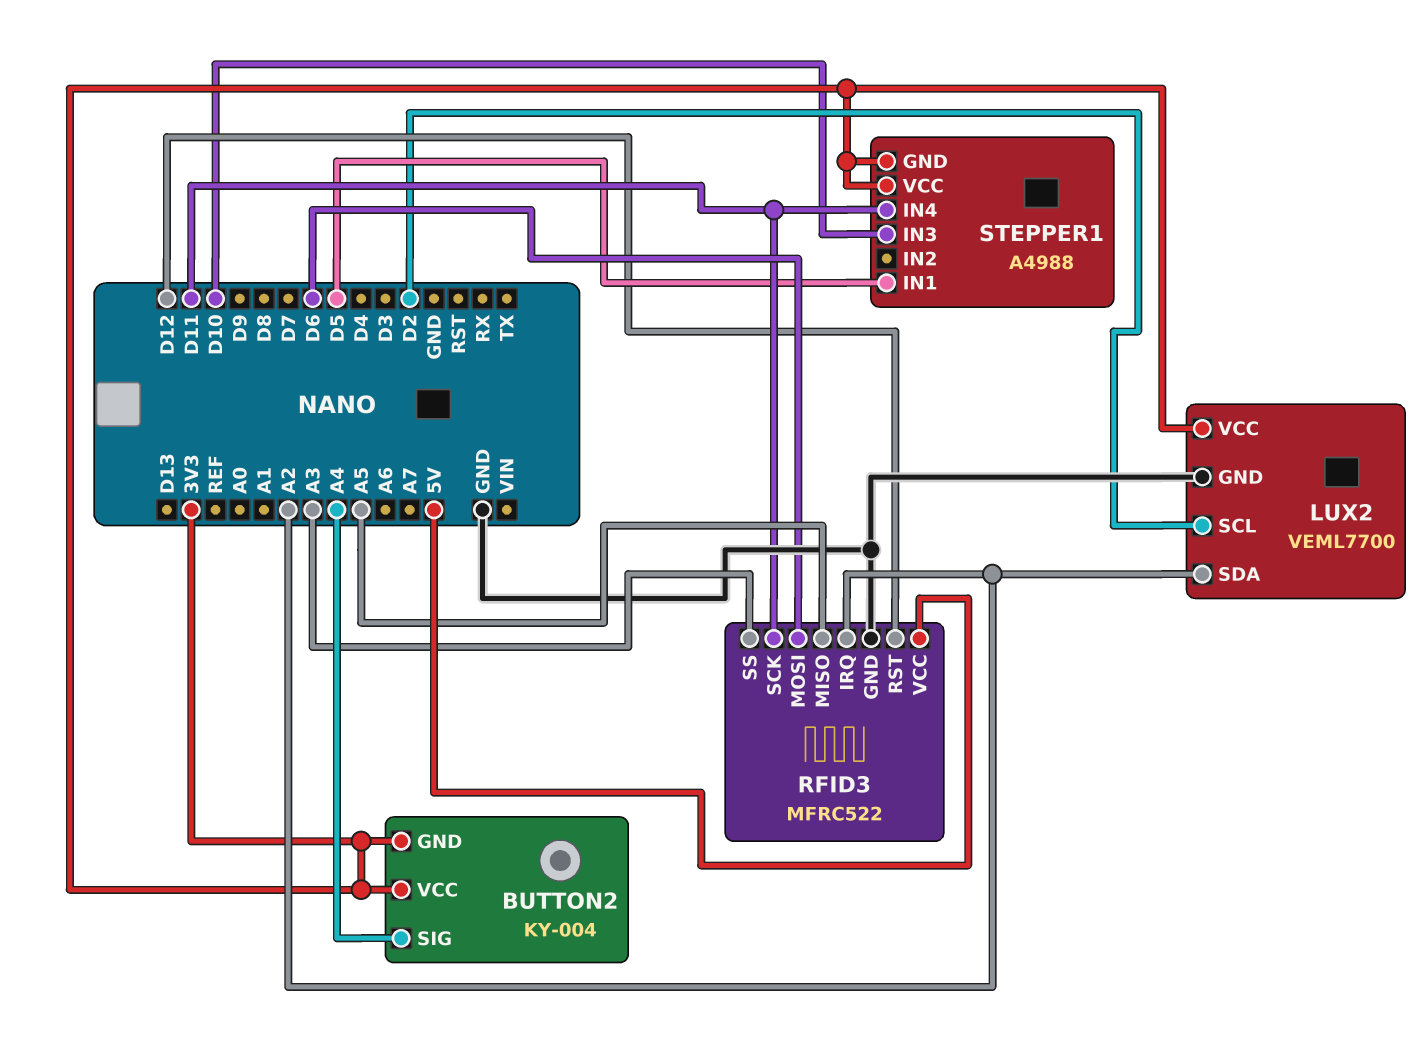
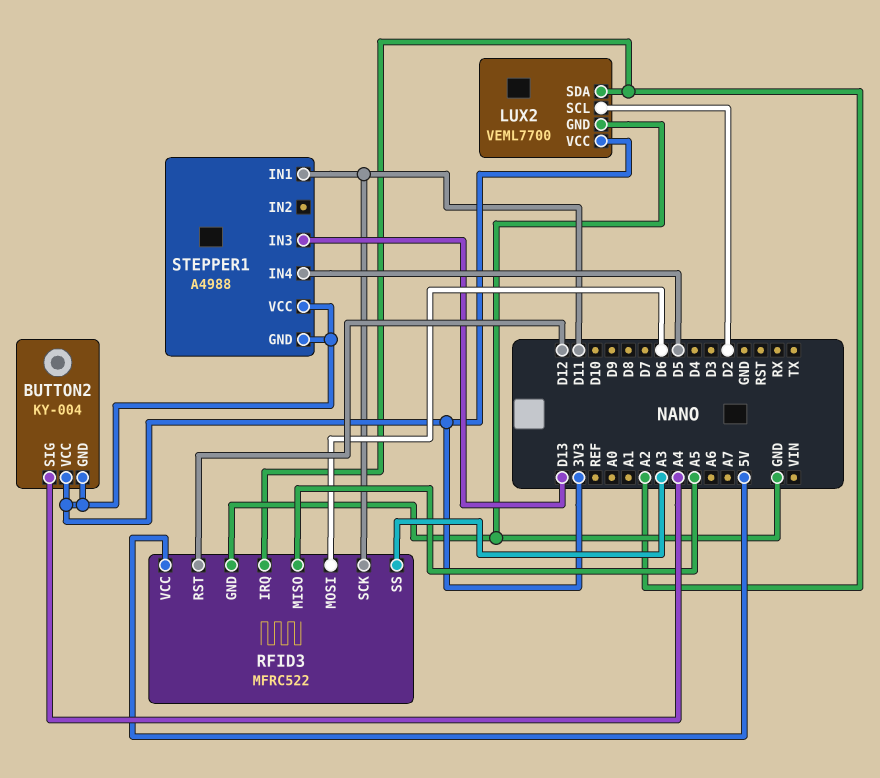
STEPPER1 pin IN1: D5 -> D11
STEPPER1 pin IN3: D10 -> D13
STEPPER1 pin IN4: D11 -> D5

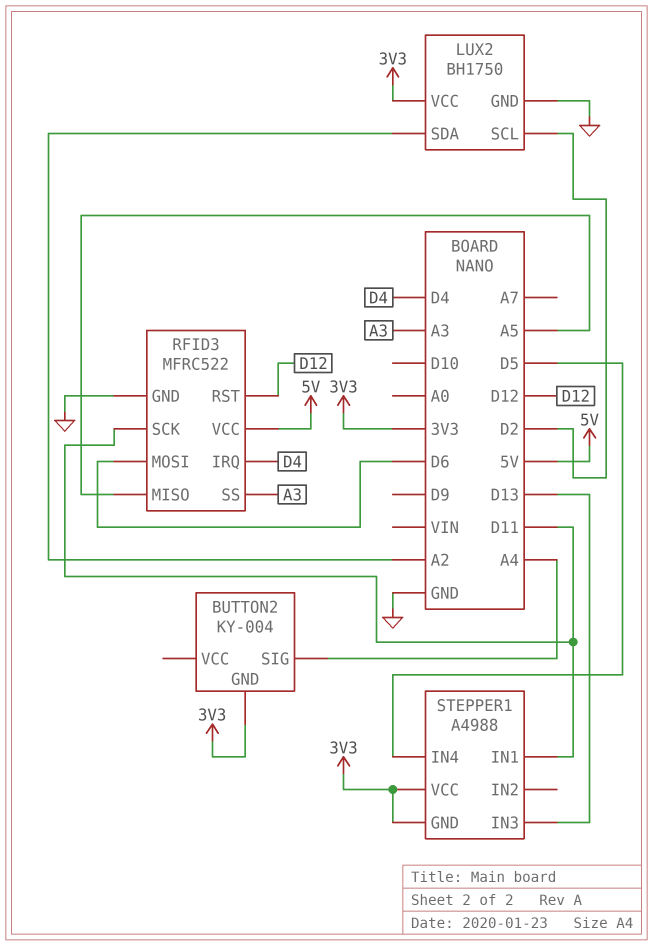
BUTTON2 pin VCC: 3V3 -> none
LUX2: VEML7700 -> BH1750
RFID3 pin IRQ: A2 -> D4

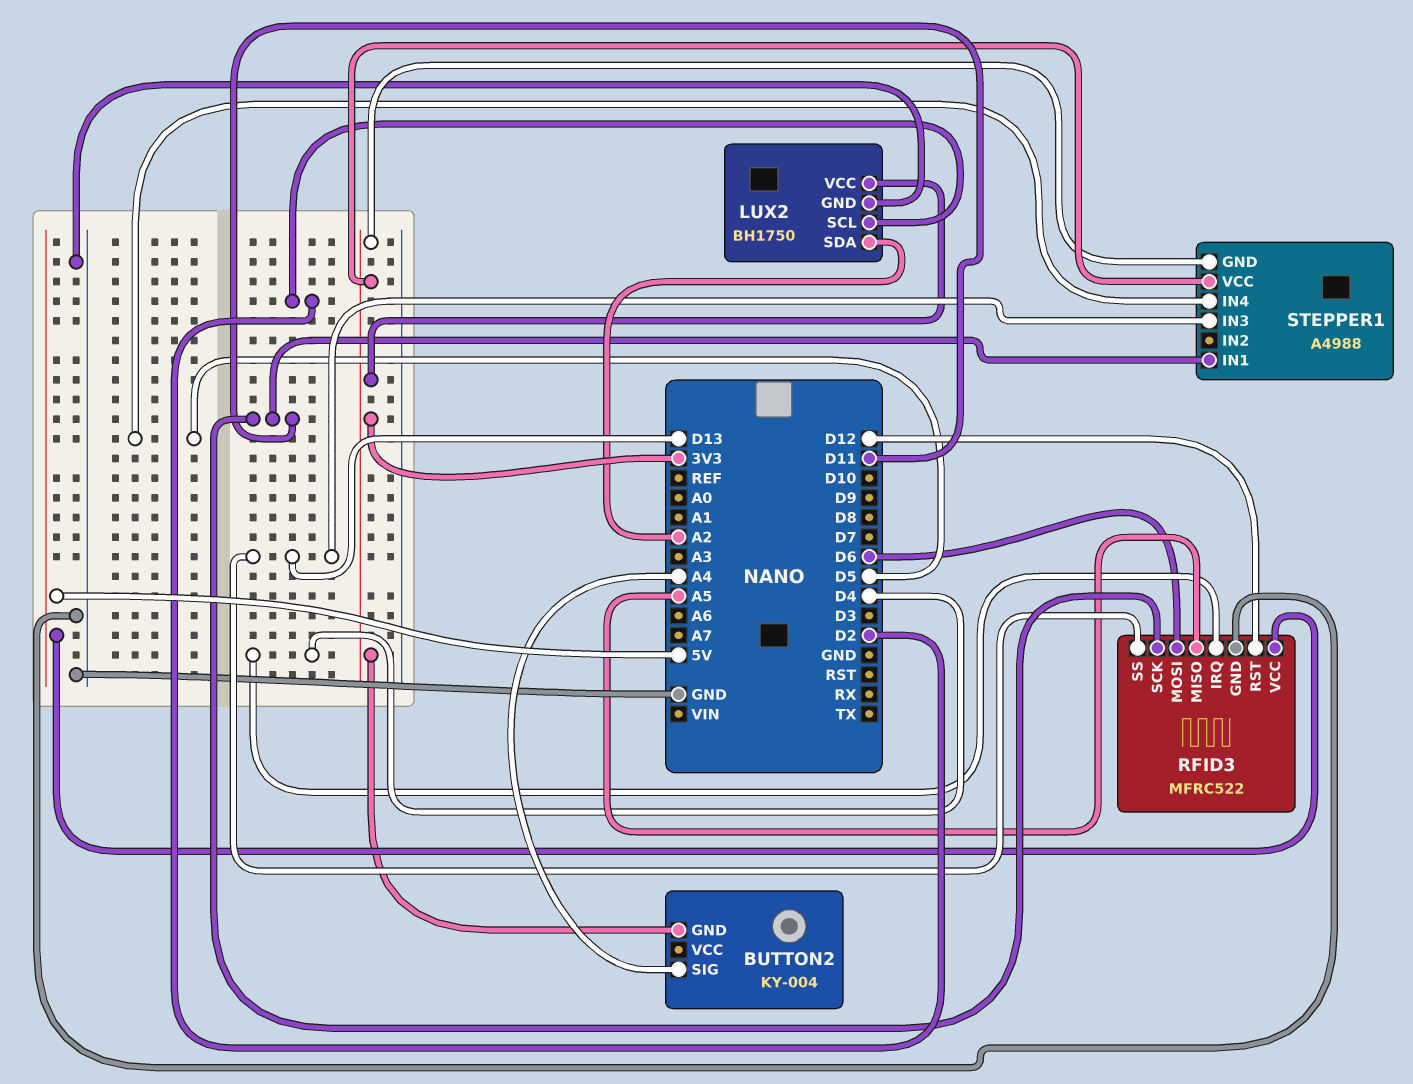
RFID3 pin SS: A3 -> D13

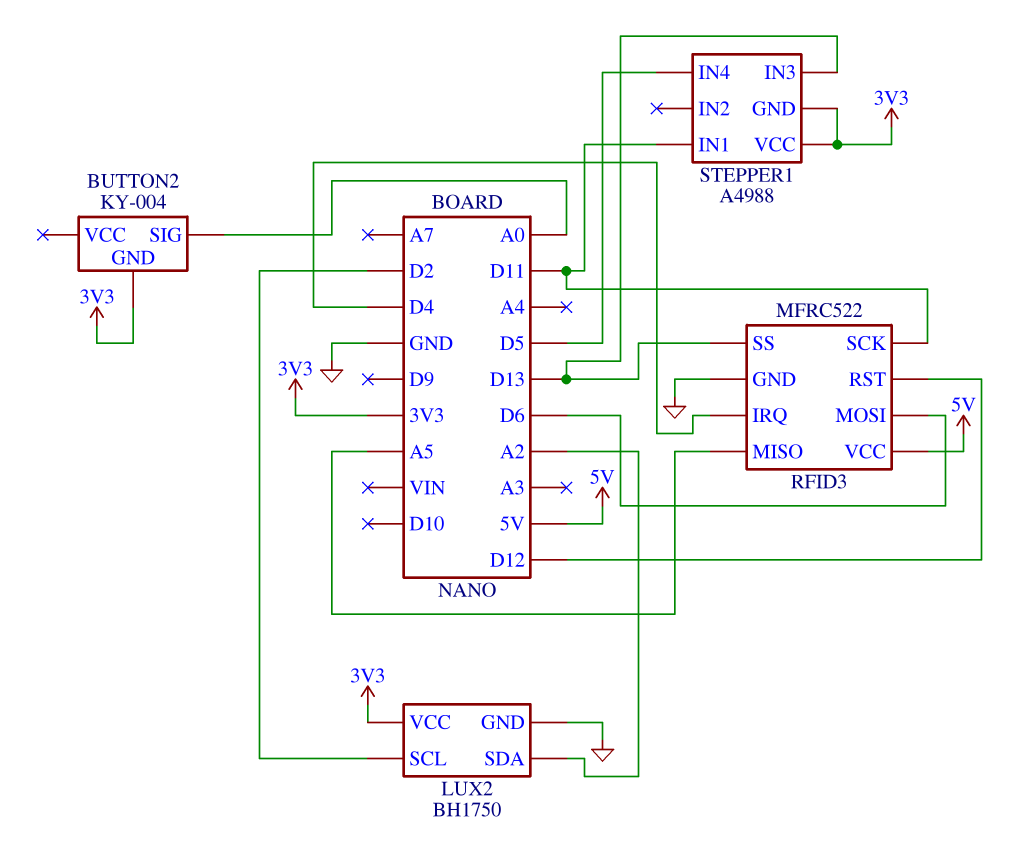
BUTTON2 pin SIG: A4 -> A0

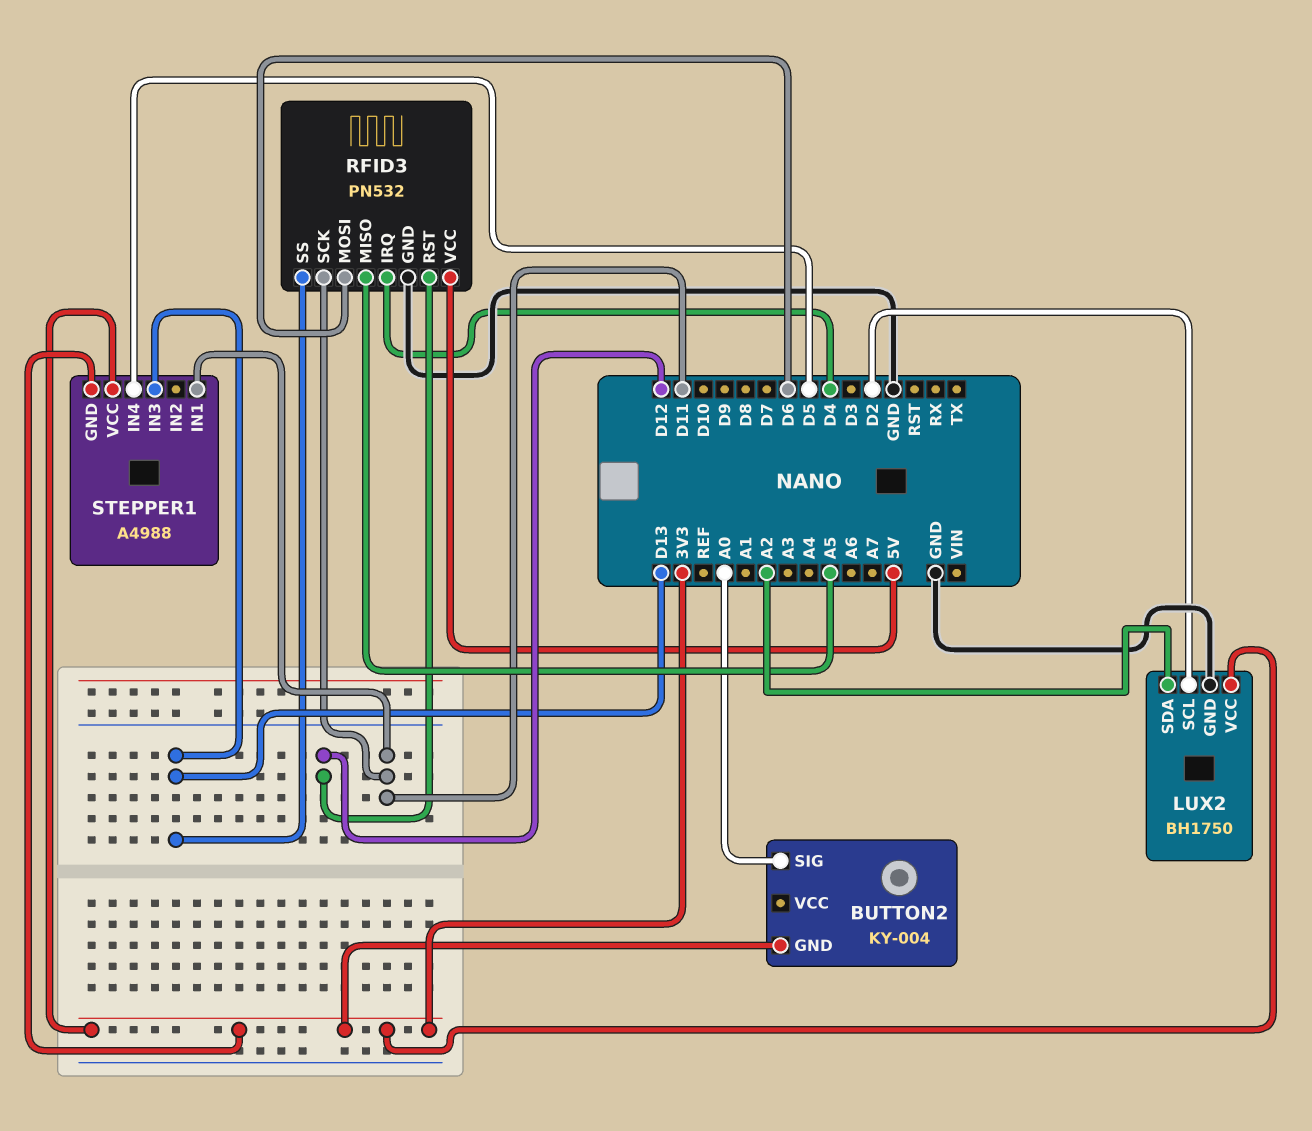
RFID3: MFRC522 -> PN532

